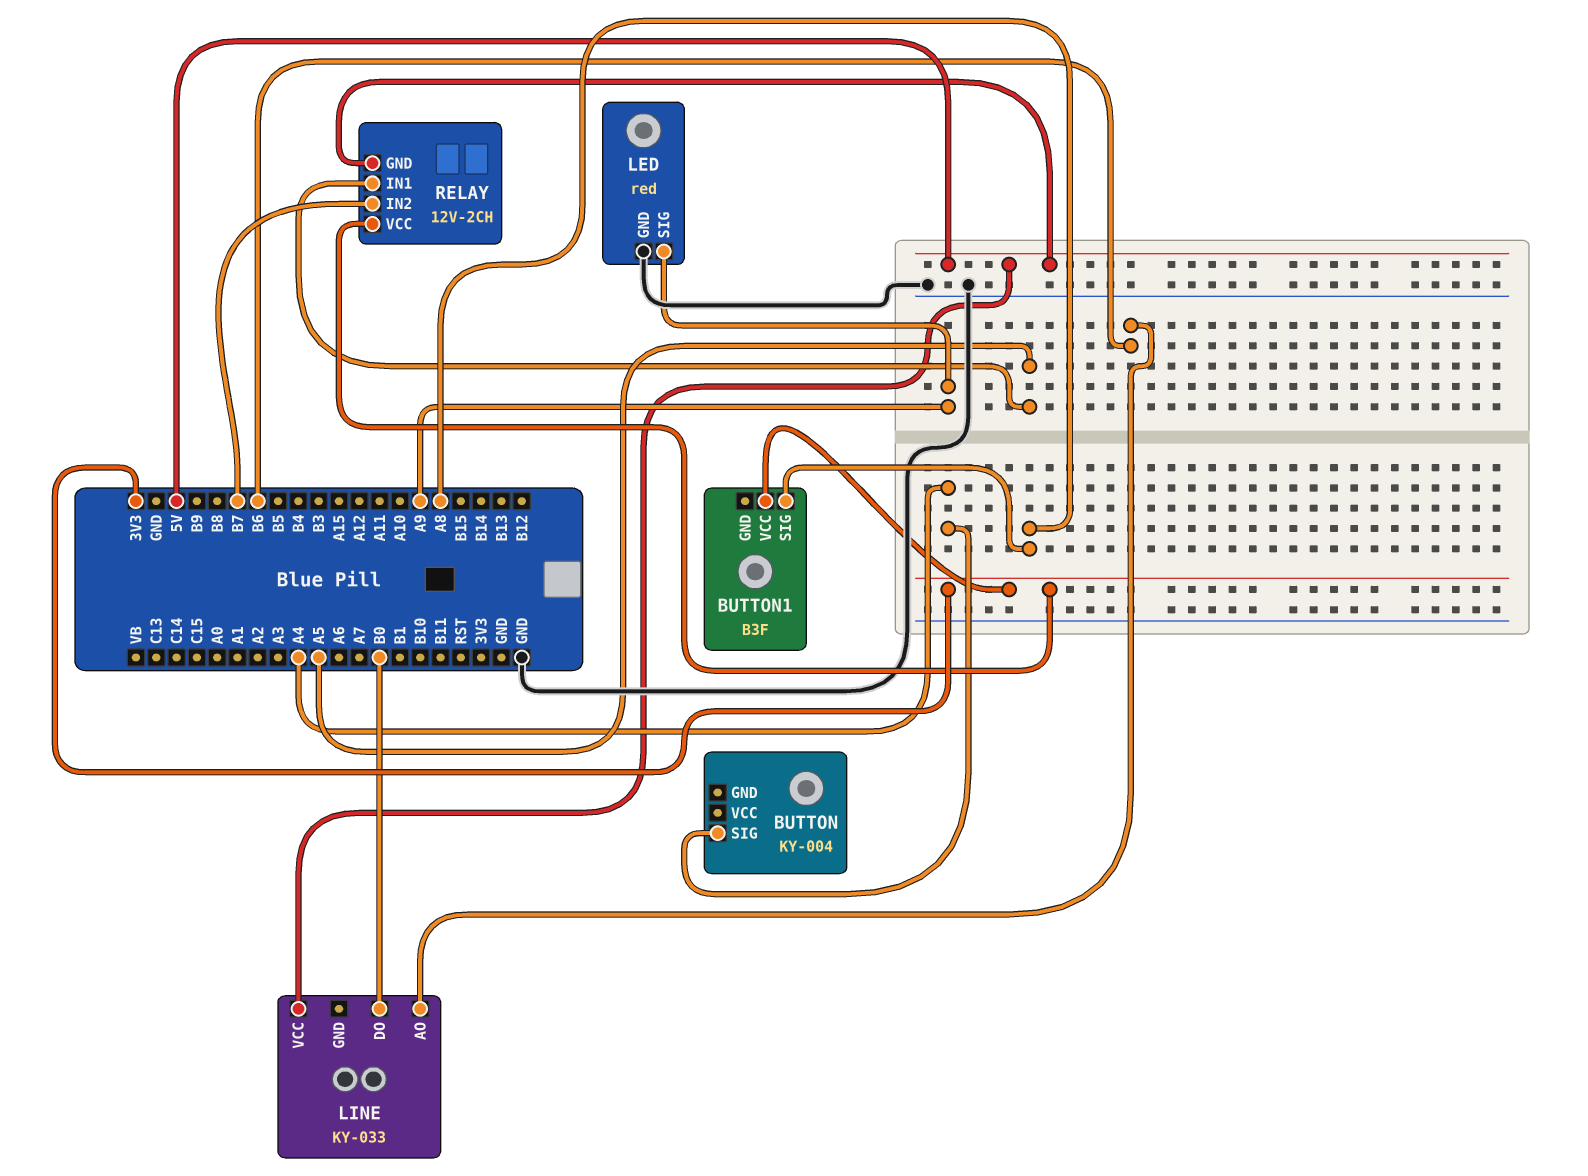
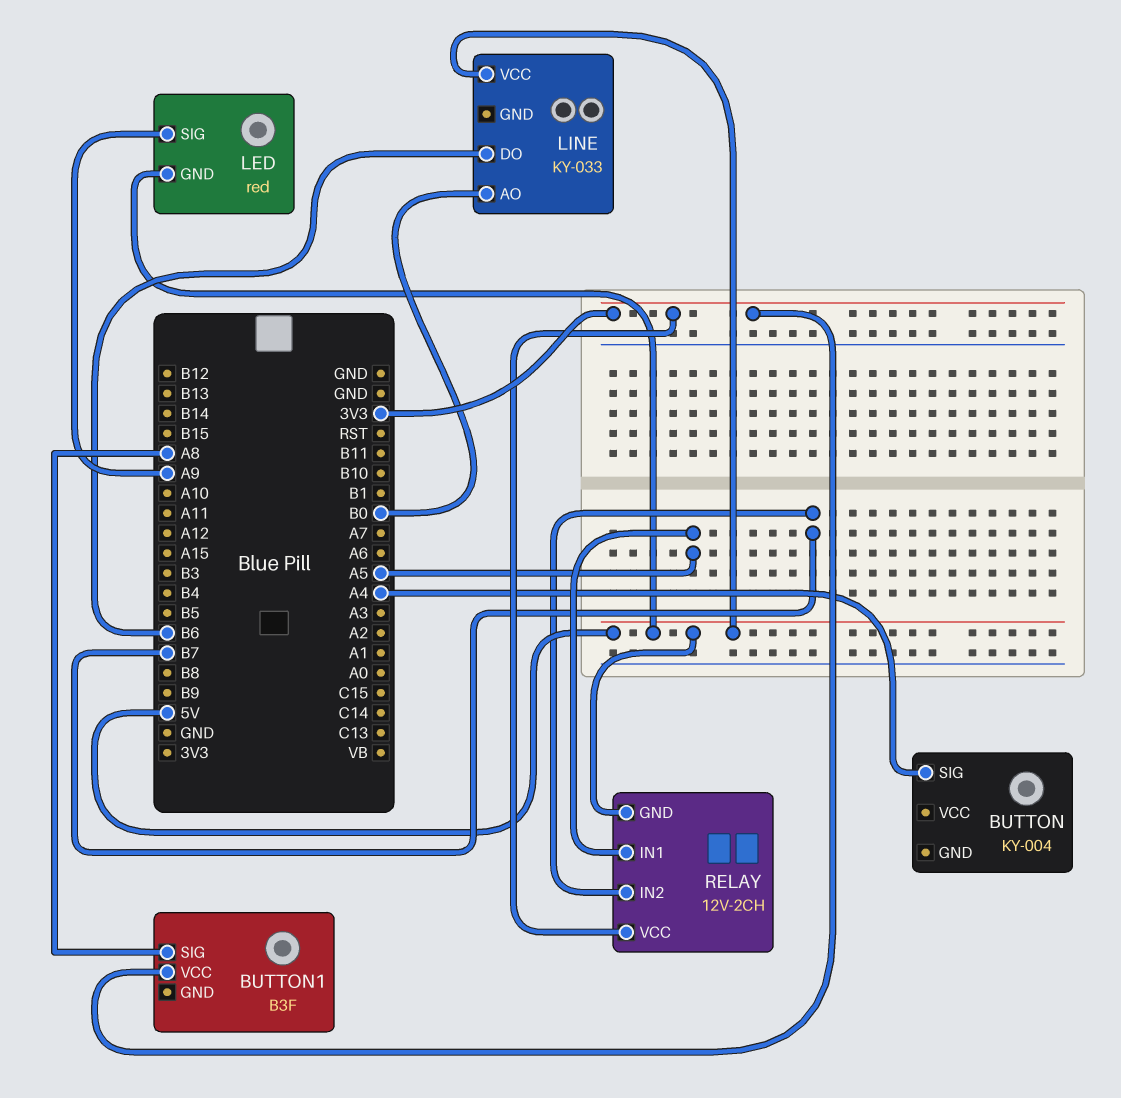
LED pin GND: GND -> 5V
LINE pin AO: B6 -> B0
LINE pin DO: B0 -> B6

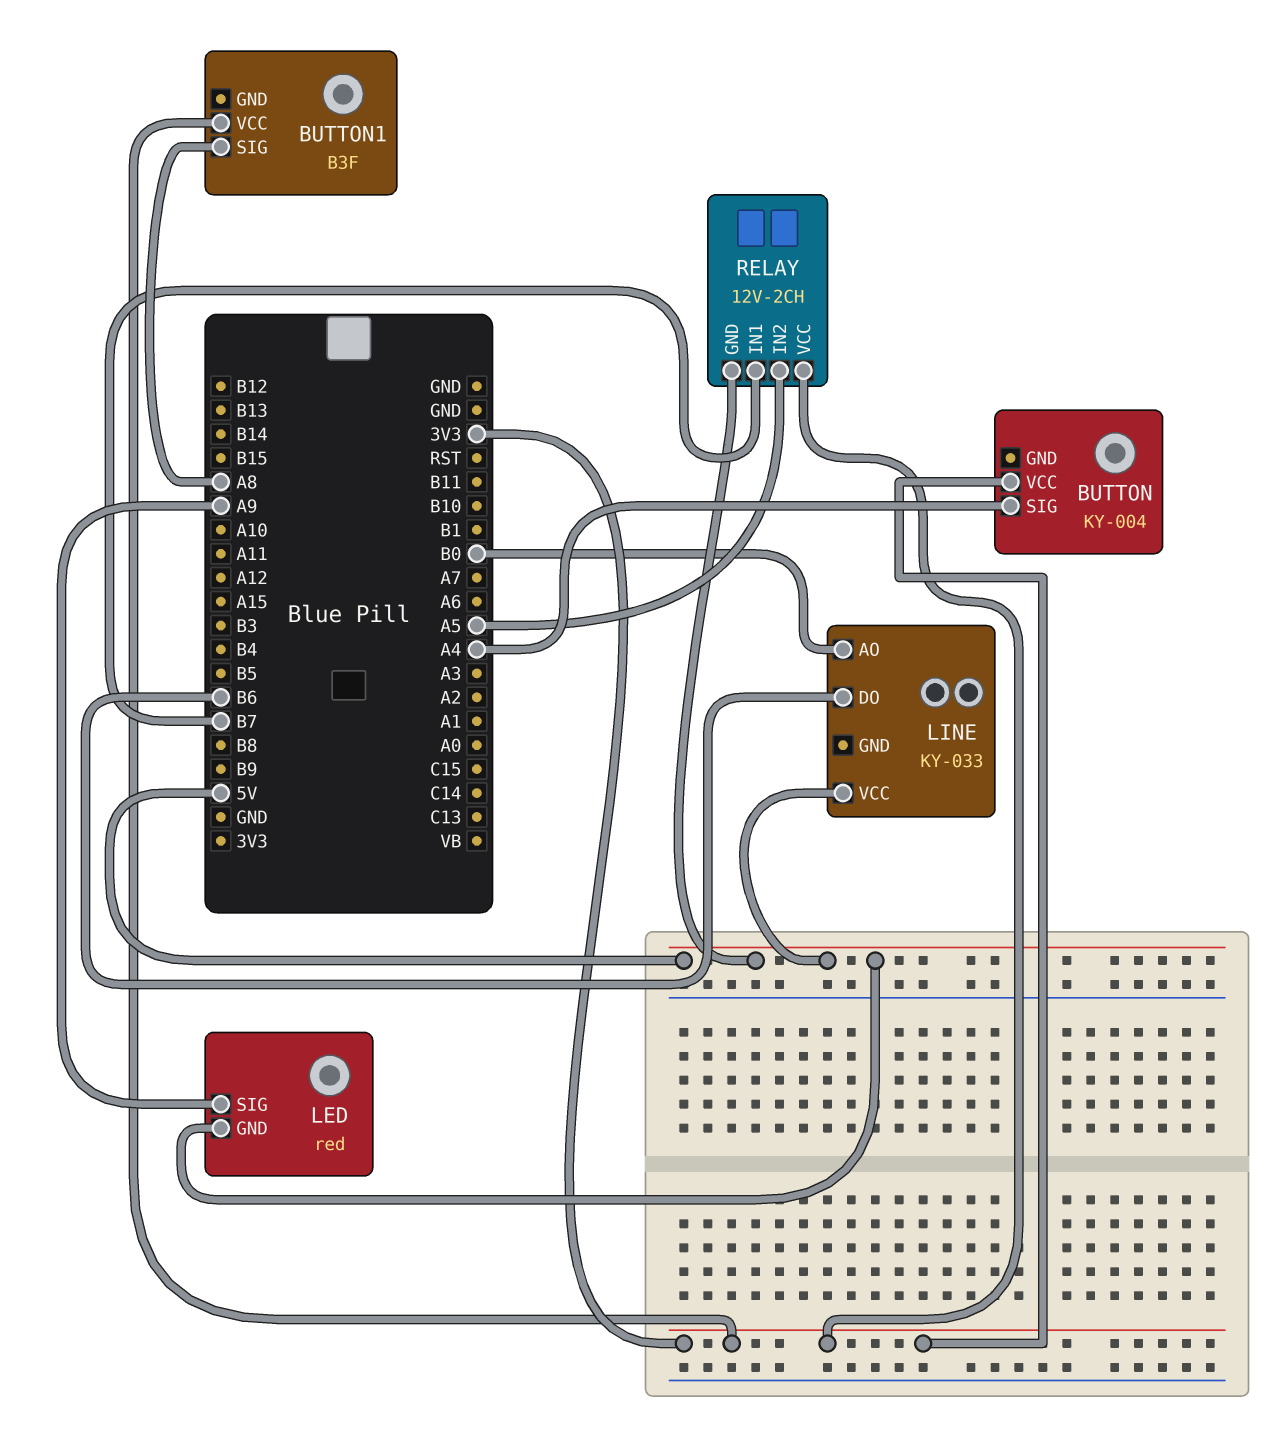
BUTTON pin VCC: none -> 3V3
RELAY pin IN1: A5 -> B7
RELAY pin IN2: B7 -> A5

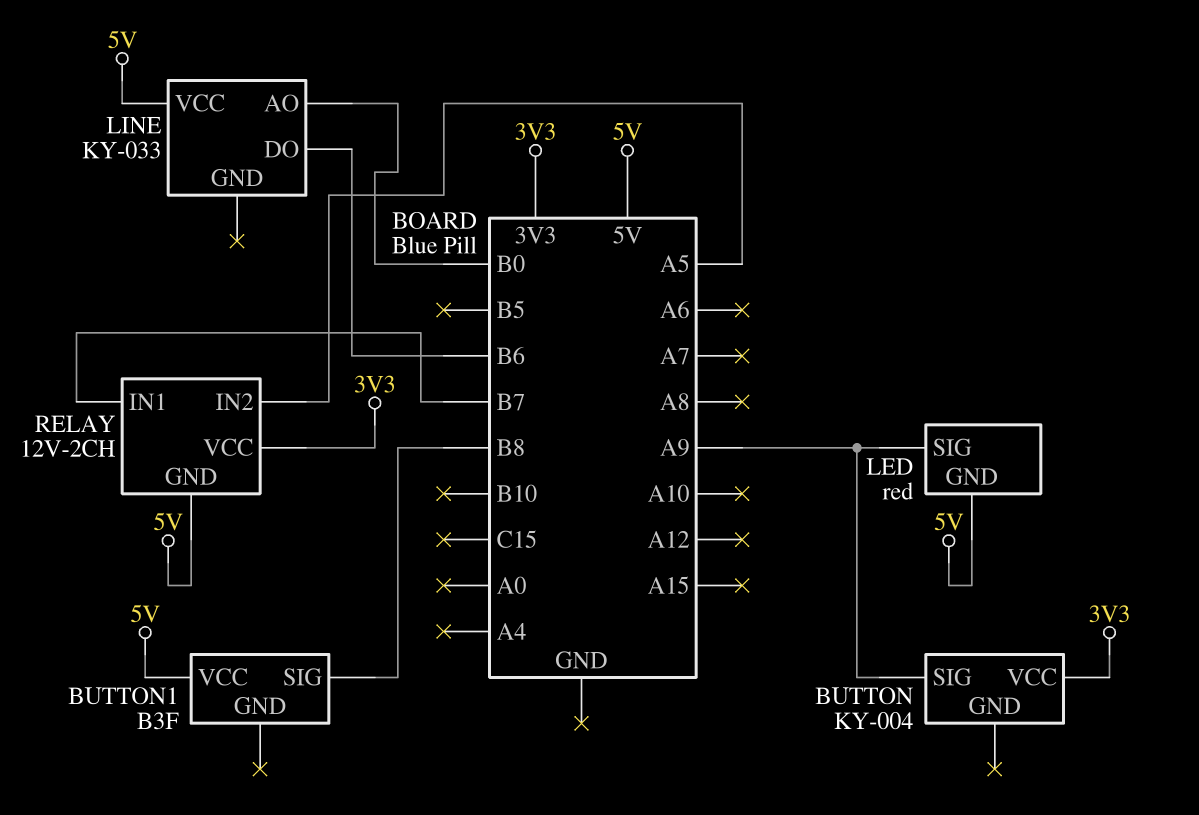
BUTTON pin SIG: A4 -> A9
BUTTON1 pin SIG: A8 -> B8
BUTTON1 pin VCC: 3V3 -> 5V

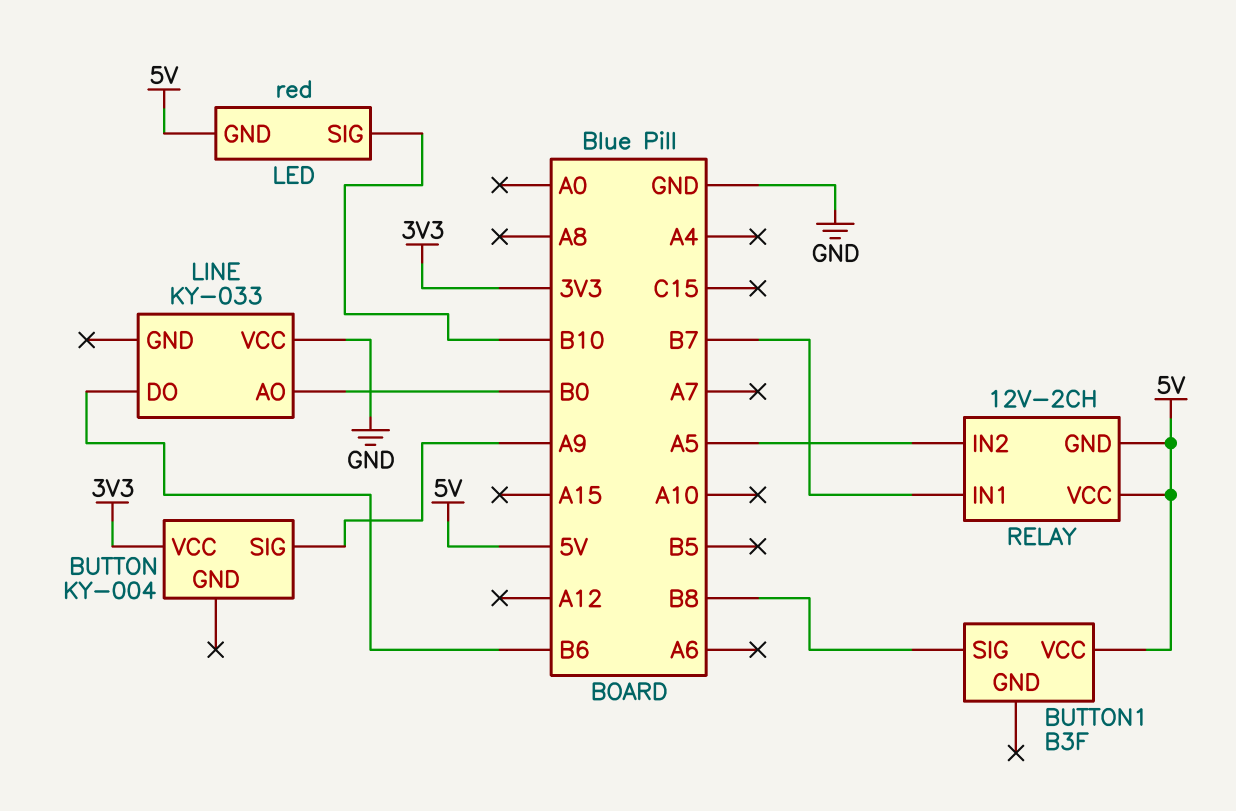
LED pin SIG: A9 -> B10
LINE pin VCC: 5V -> GND
RELAY pin VCC: 3V3 -> 5V

